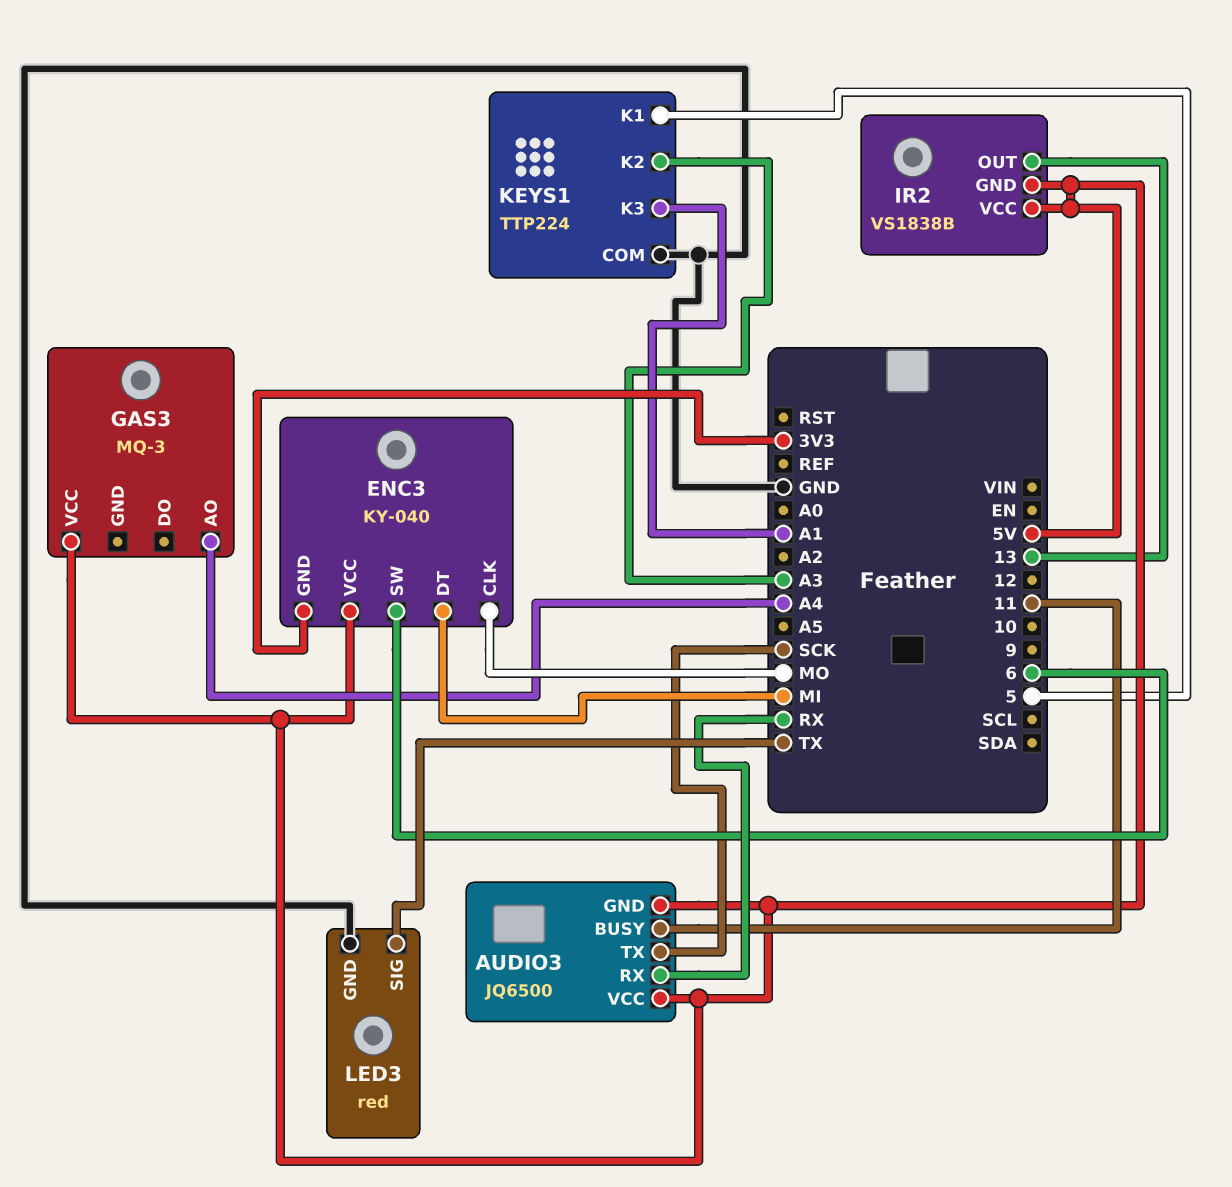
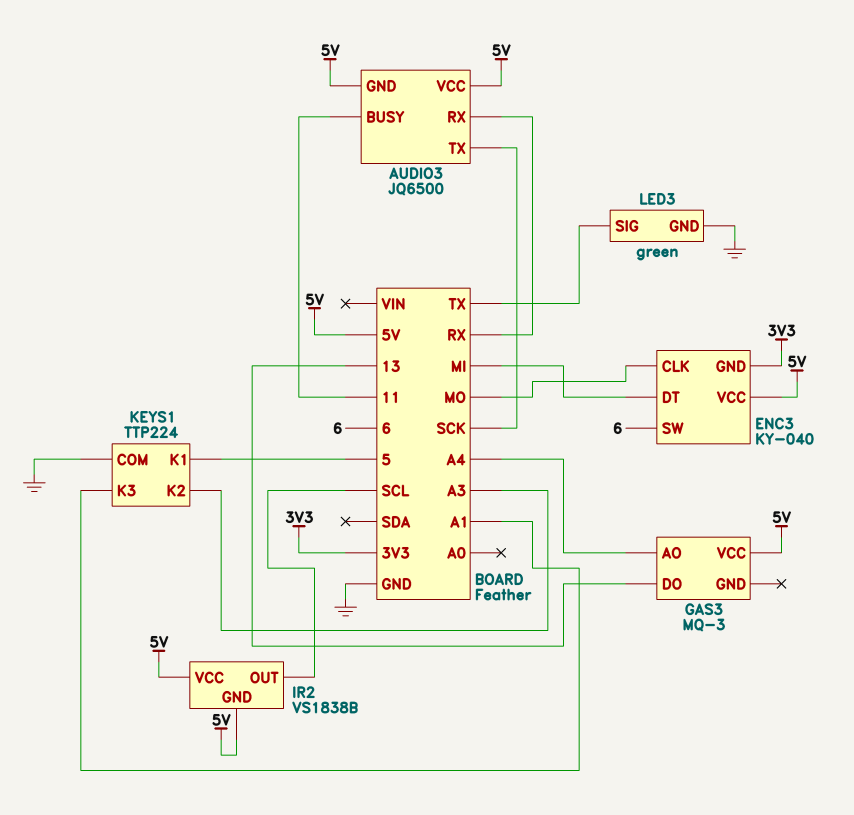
GAS3 pin DO: none -> 13
IR2 pin OUT: 13 -> SCL
LED3: red -> green

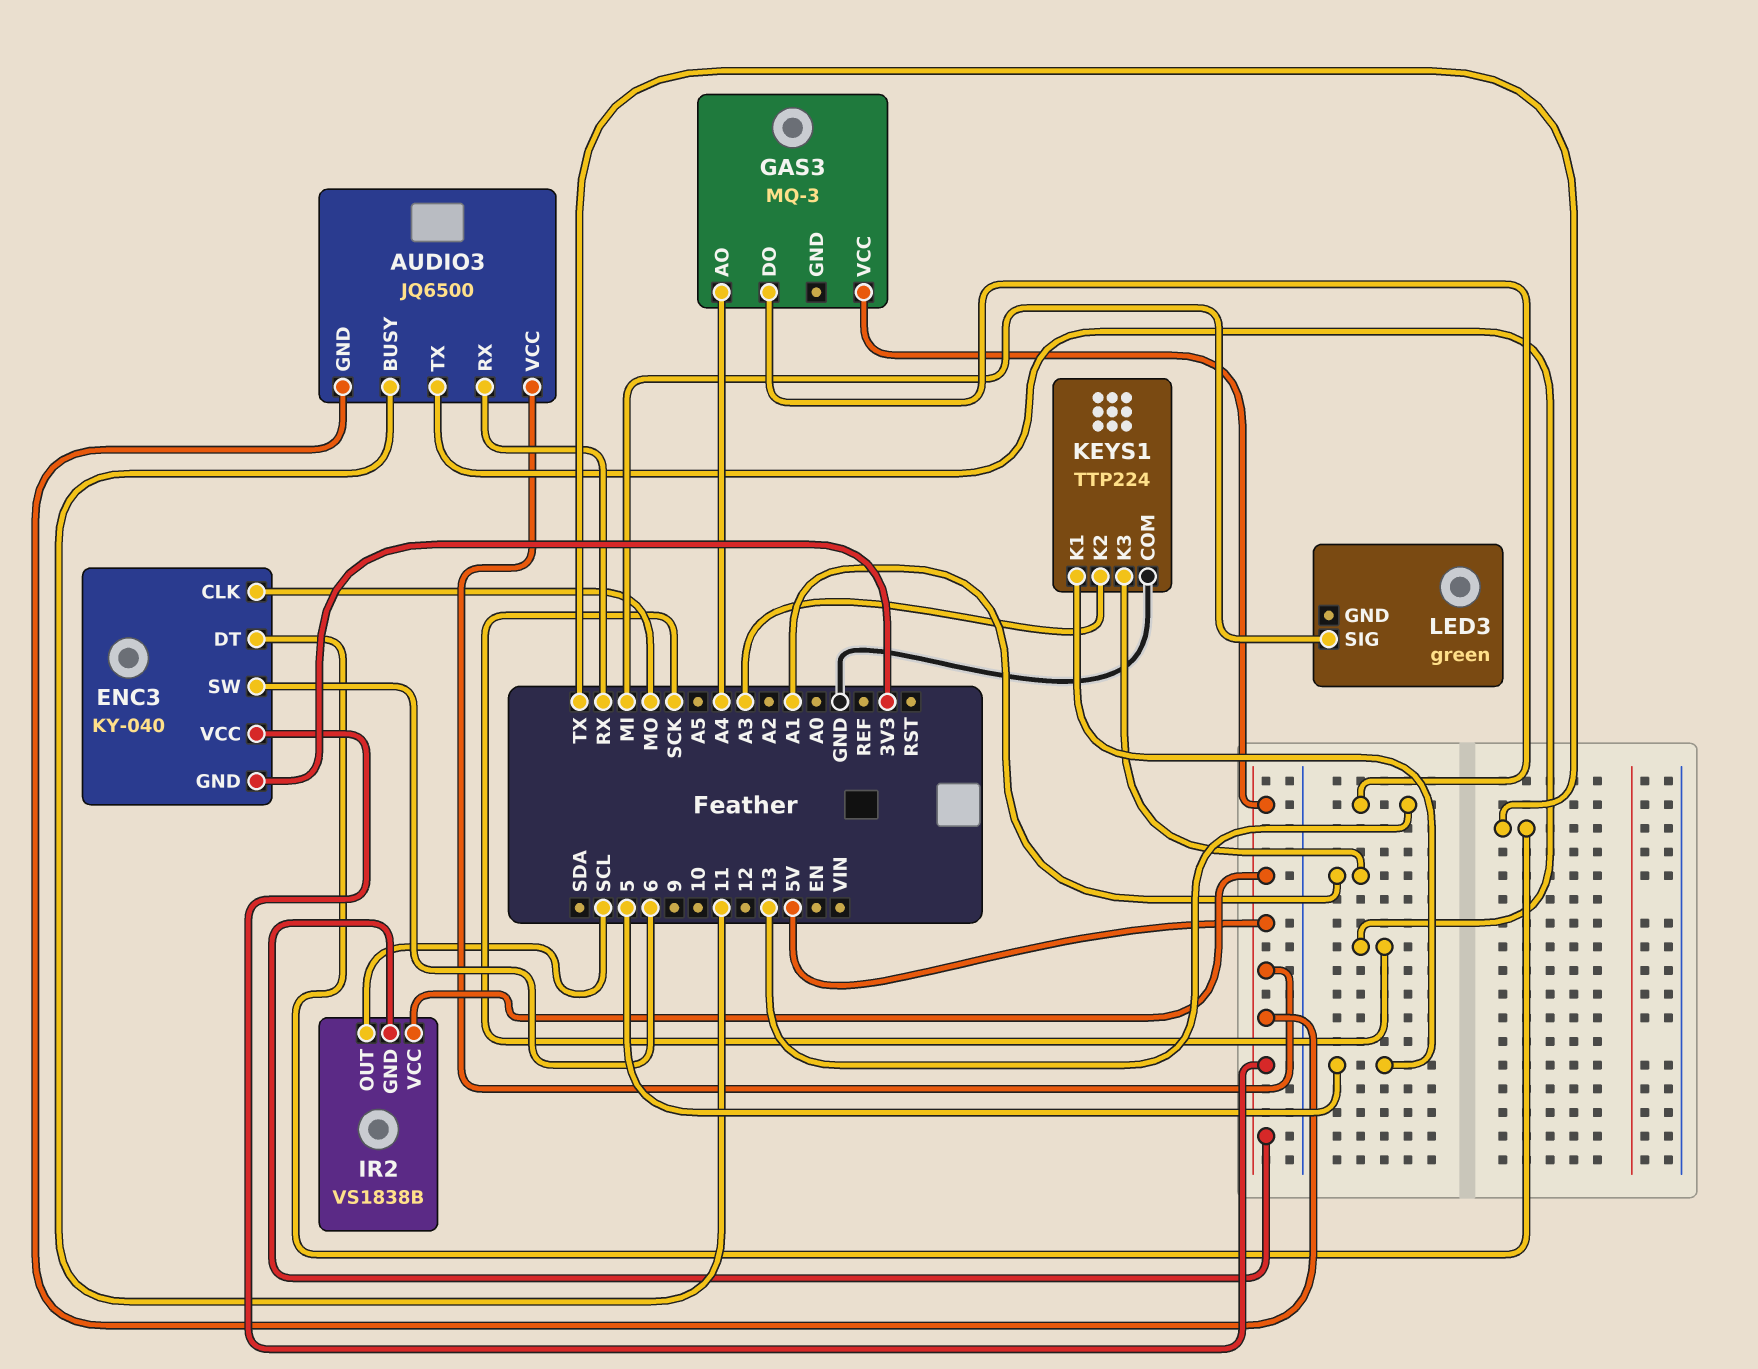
ENC3 pin DT: MI -> TX
LED3 pin GND: GND -> none
LED3 pin SIG: TX -> MI

